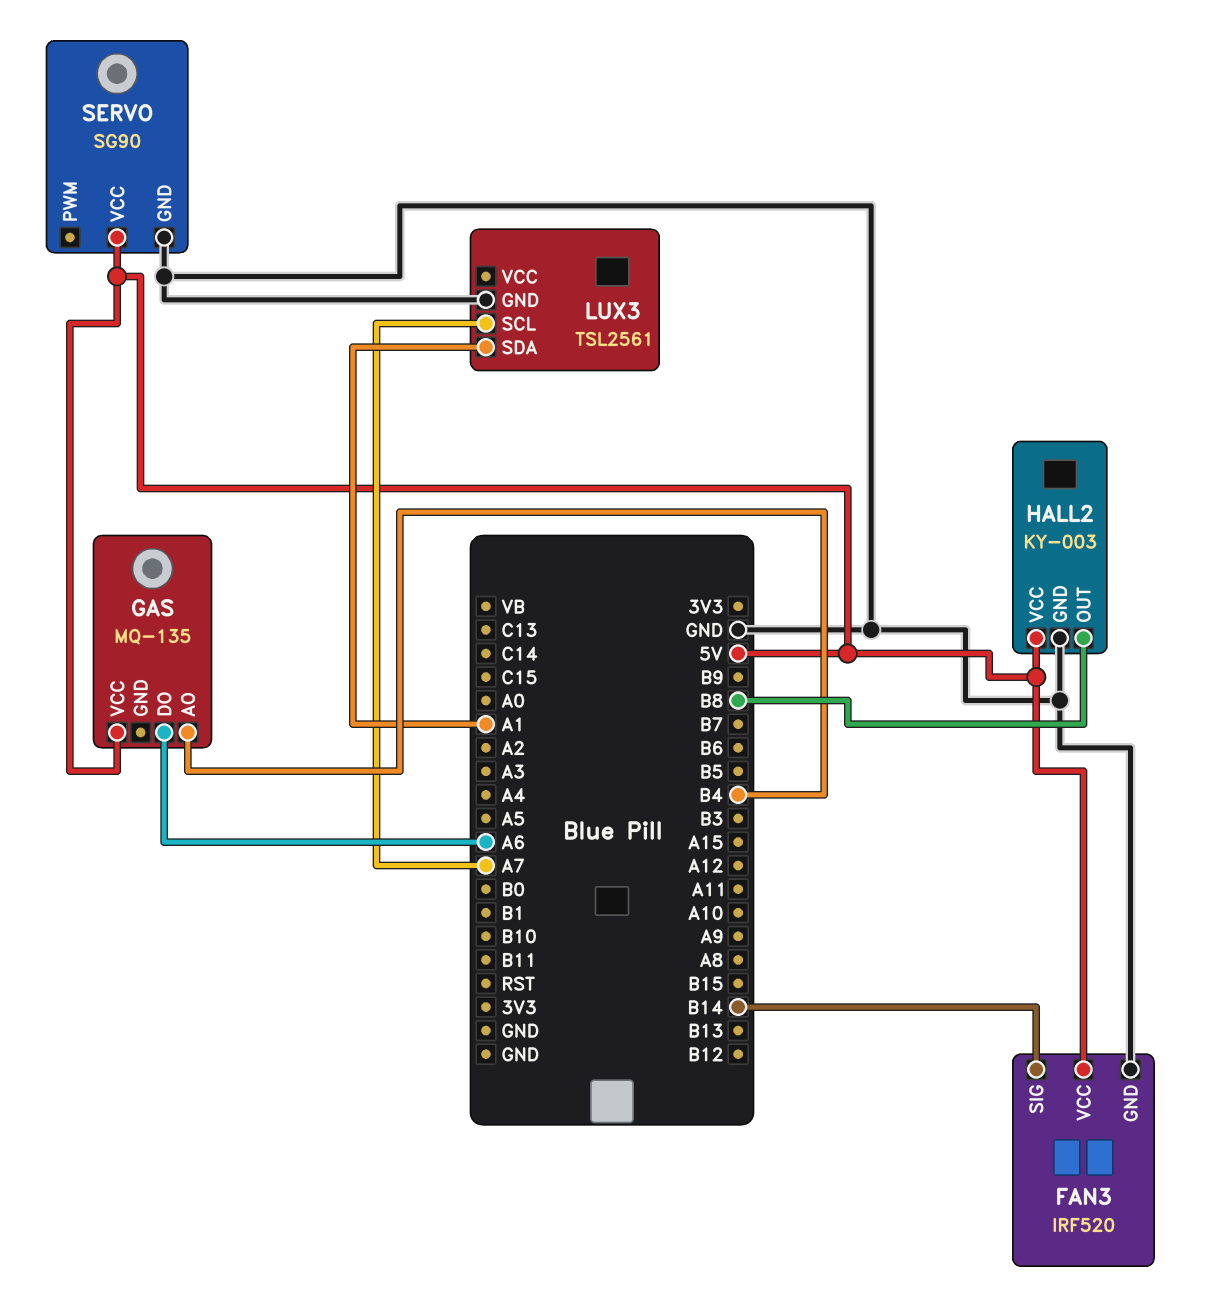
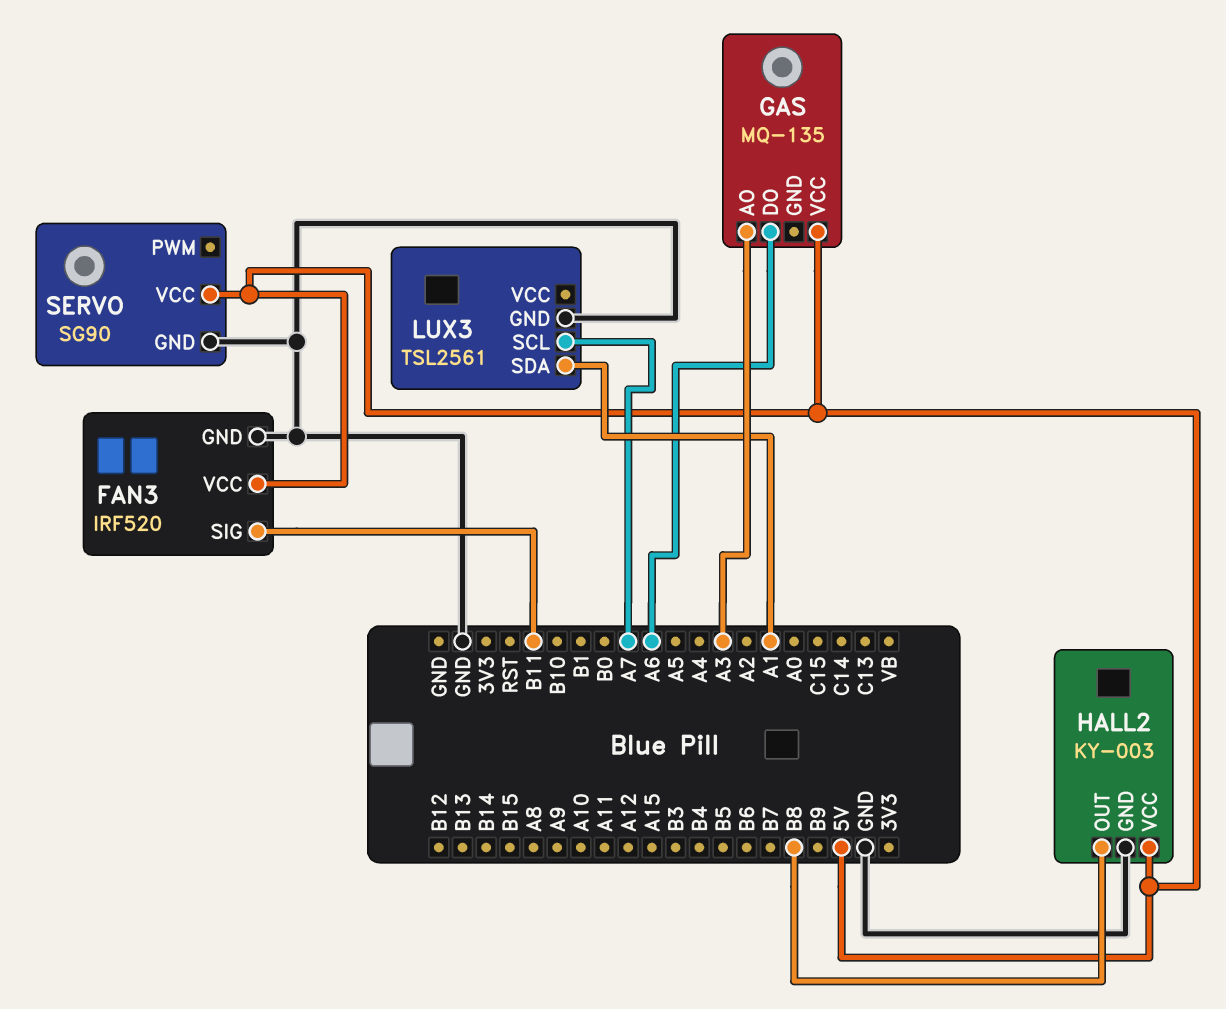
FAN3 pin SIG: B14 -> B11
GAS pin AO: B4 -> A3

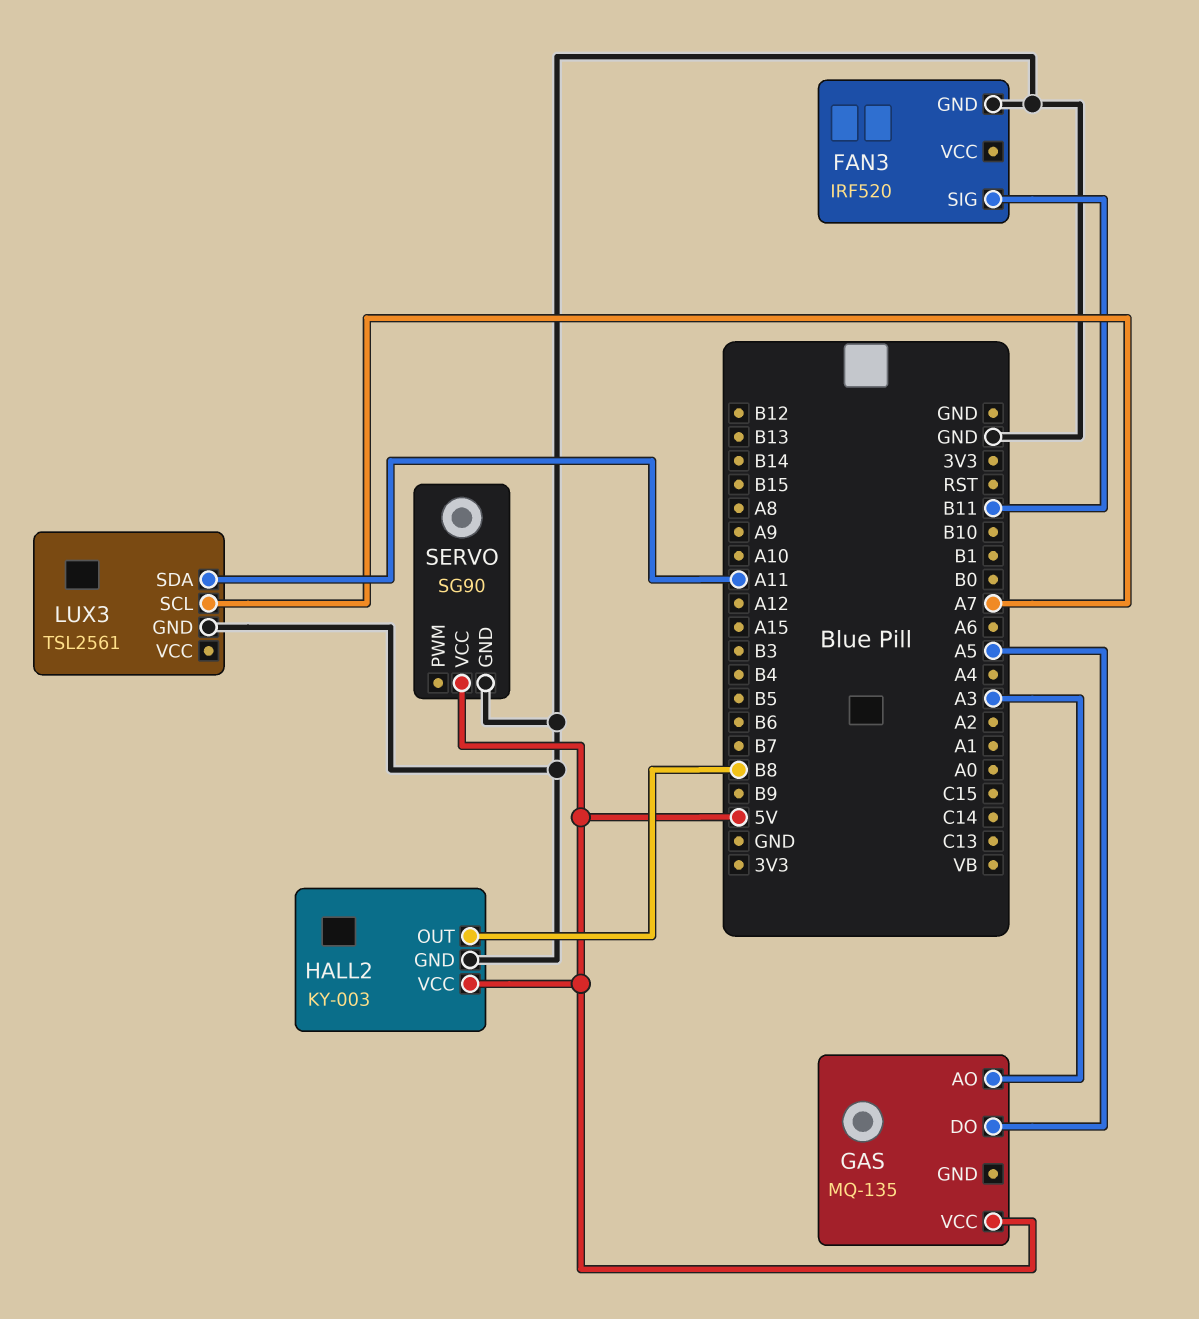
FAN3 pin VCC: 5V -> none
GAS pin DO: A6 -> A5
LUX3 pin SDA: A1 -> A11

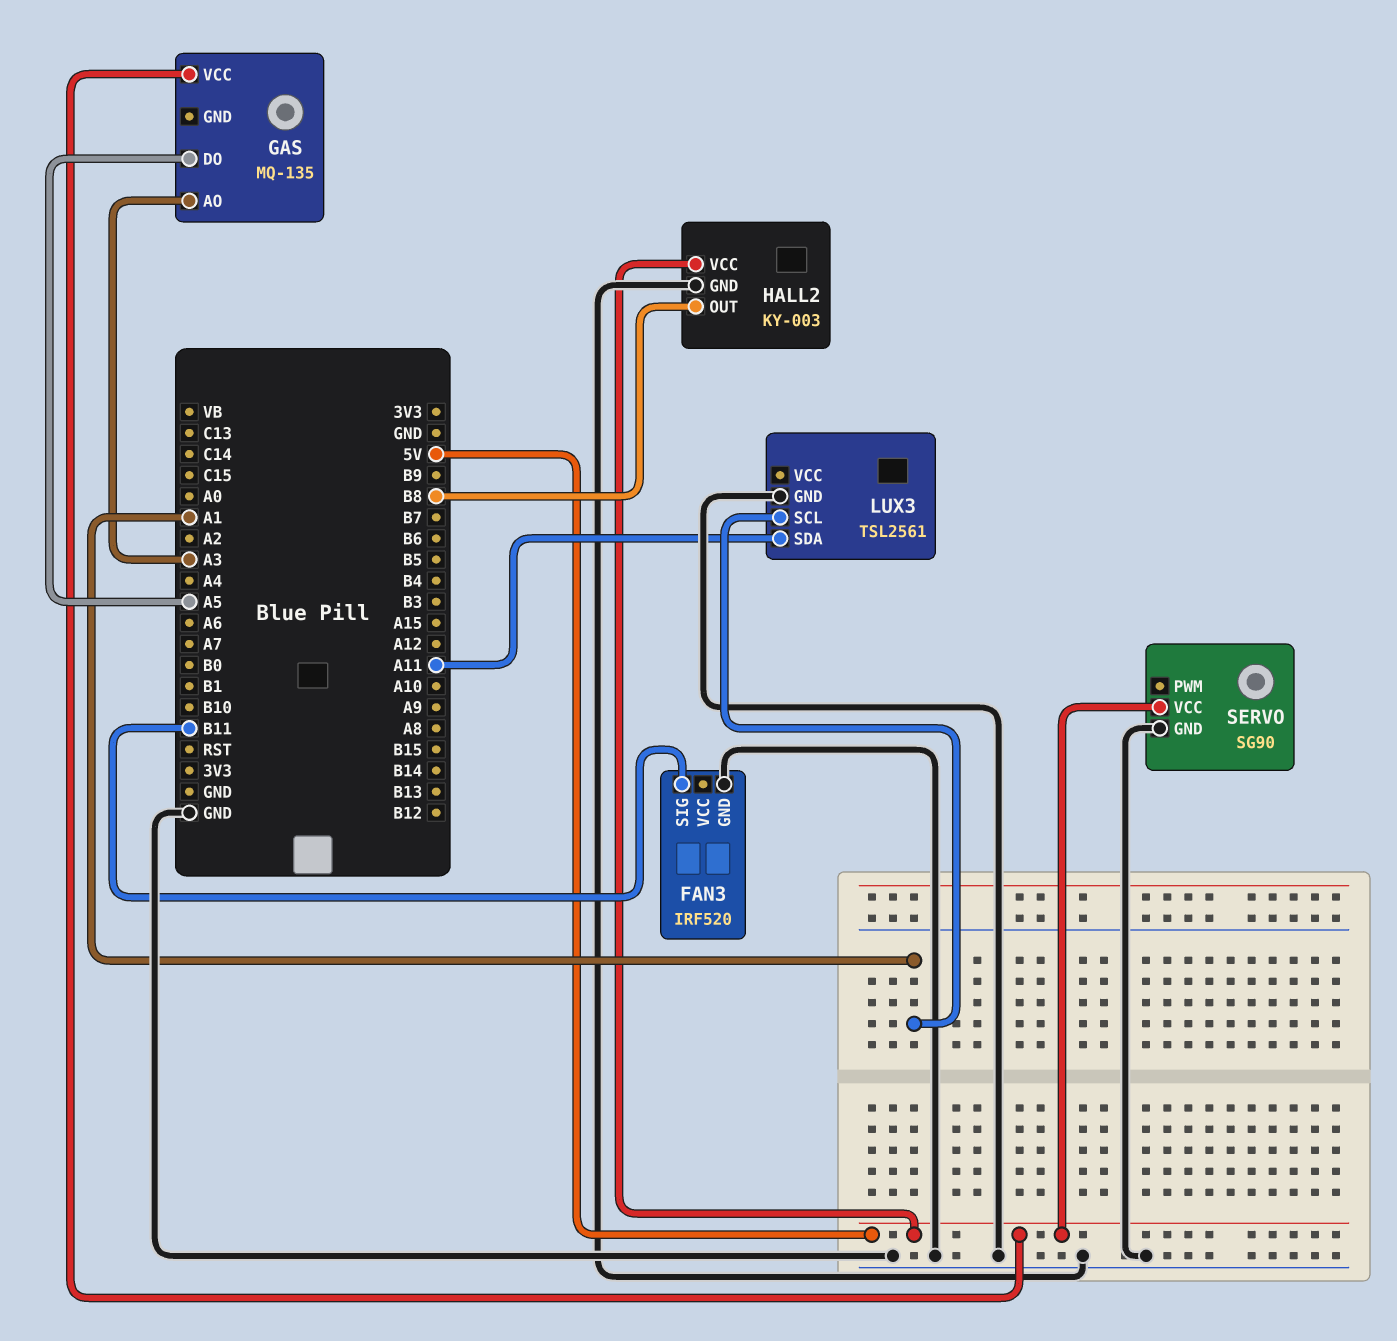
LUX3 pin SCL: A7 -> A1

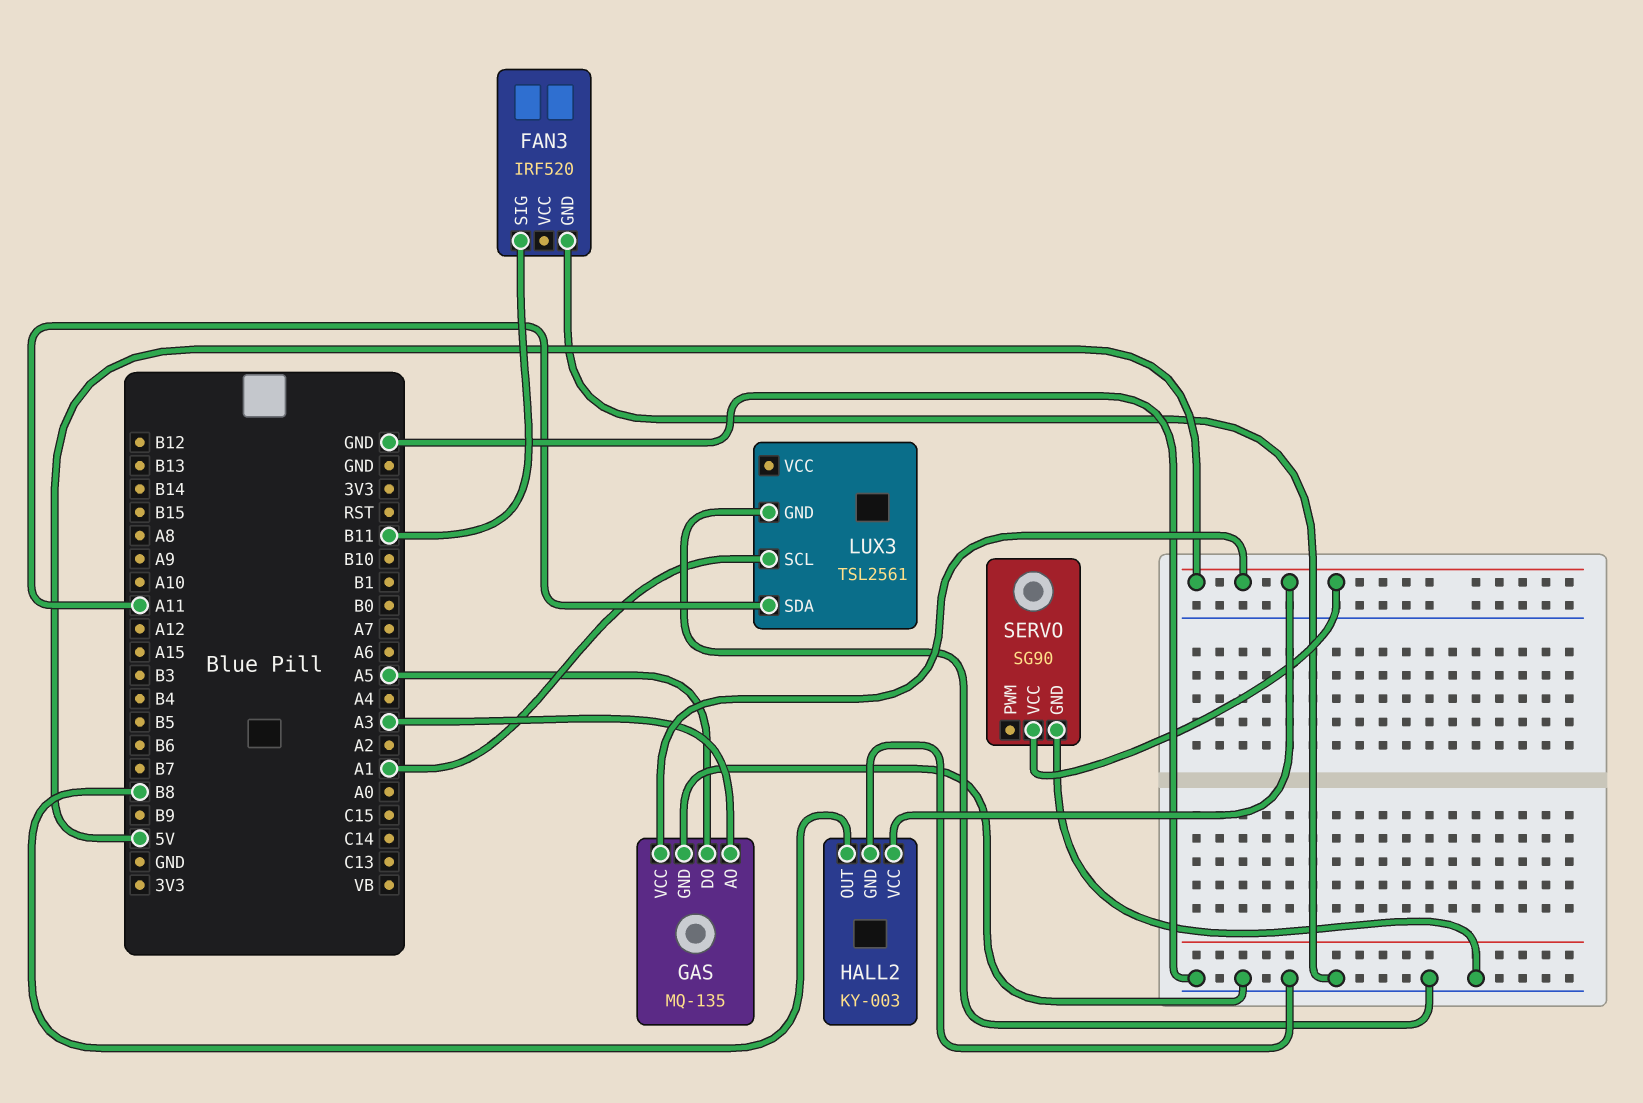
GAS pin GND: none -> GND

